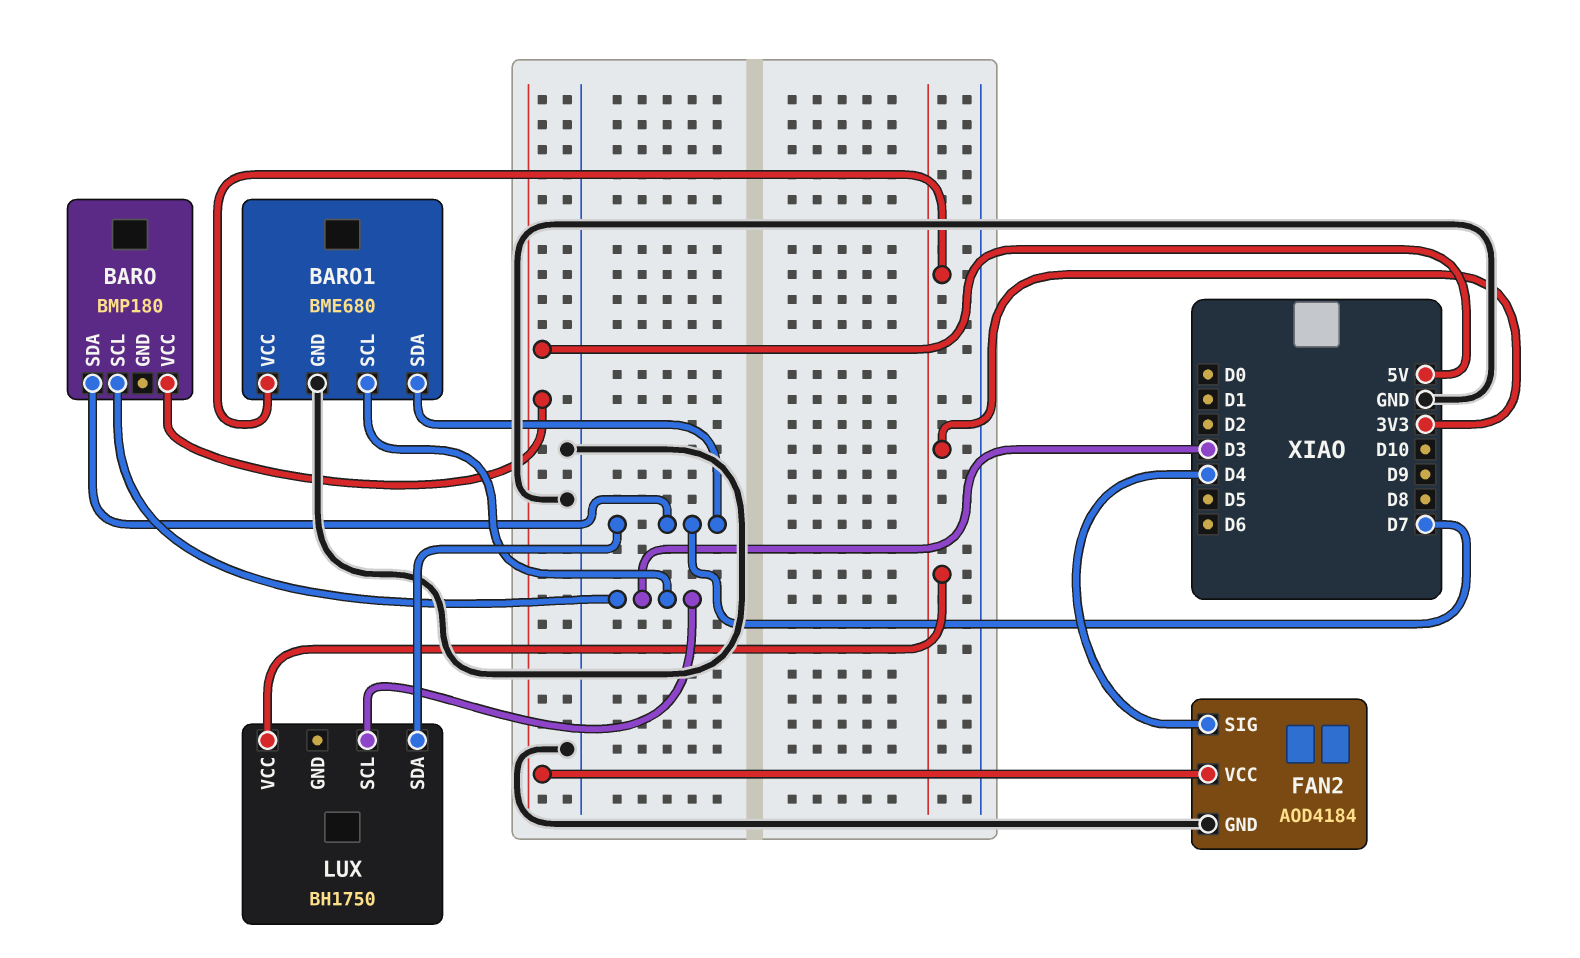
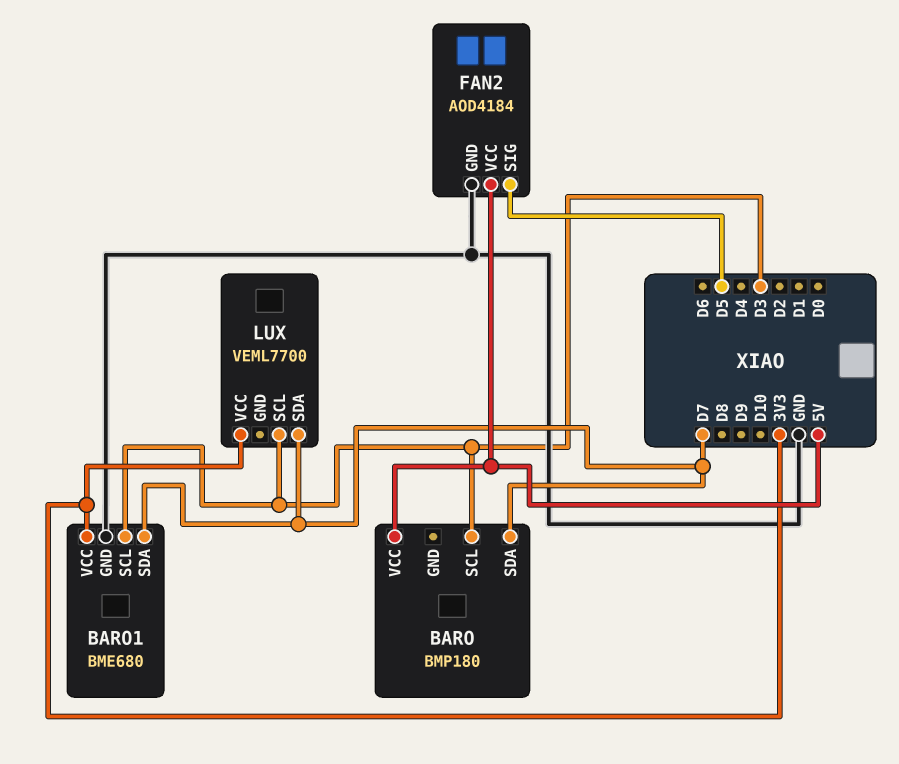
FAN2 pin SIG: D4 -> D5
LUX: BH1750 -> VEML7700

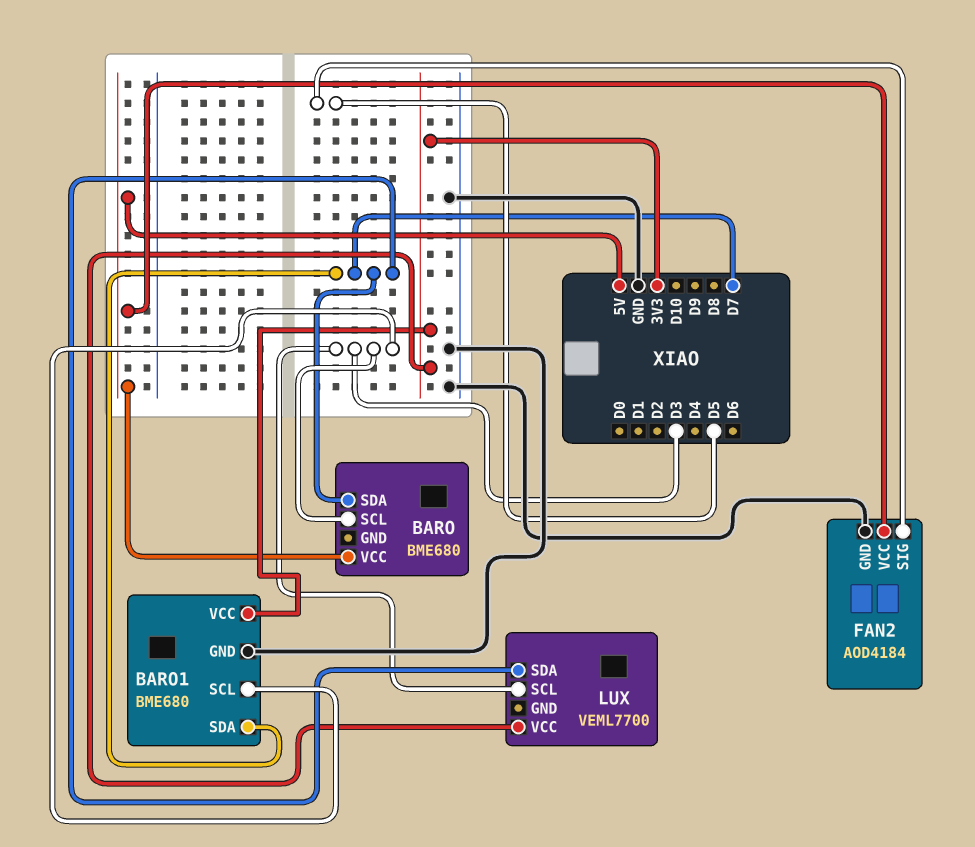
BARO: BMP180 -> BME680

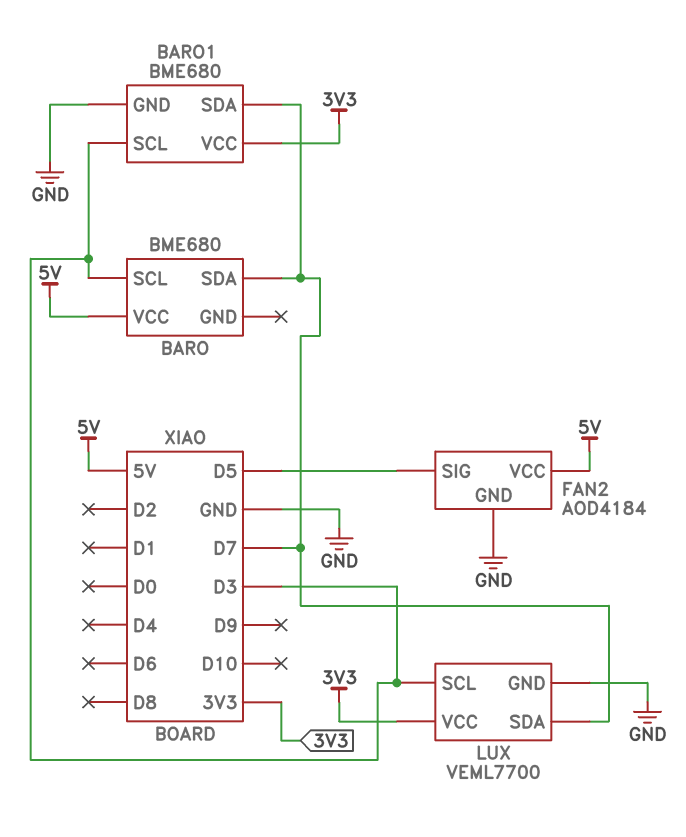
LUX pin GND: none -> GND

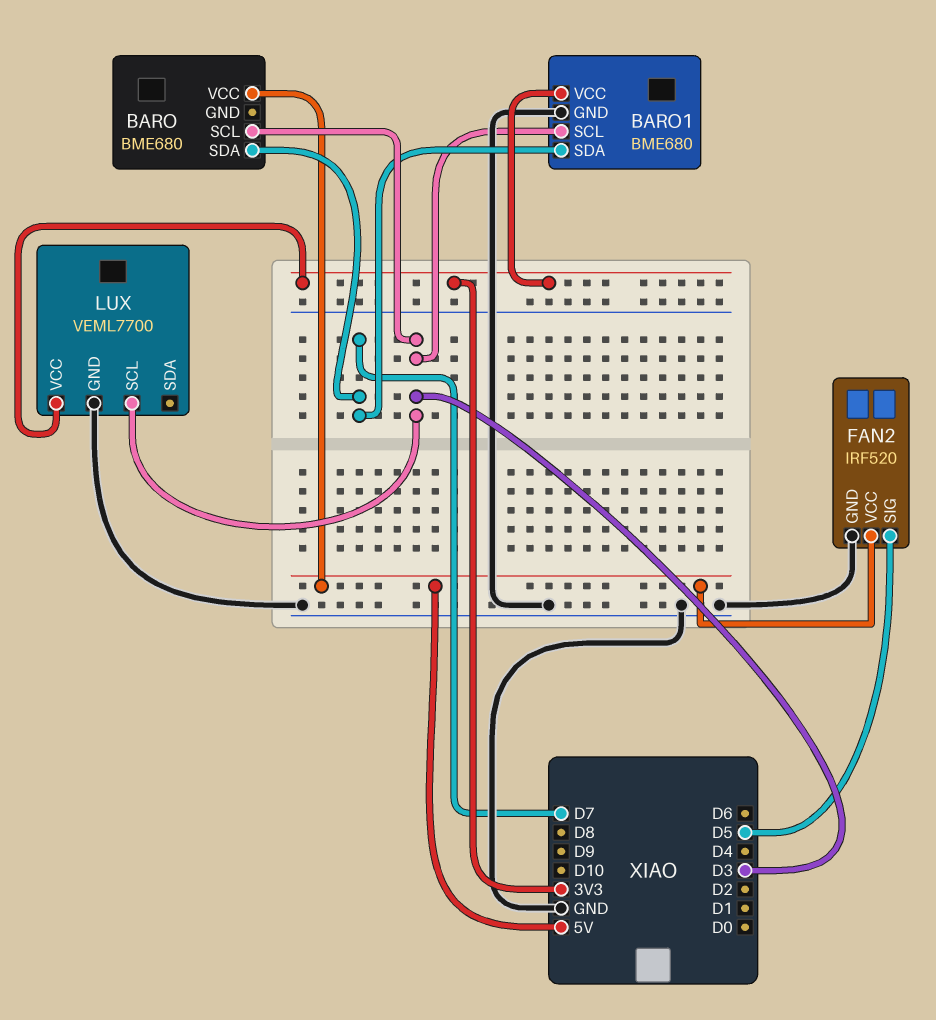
FAN2: AOD4184 -> IRF520
LUX pin SDA: D7 -> none

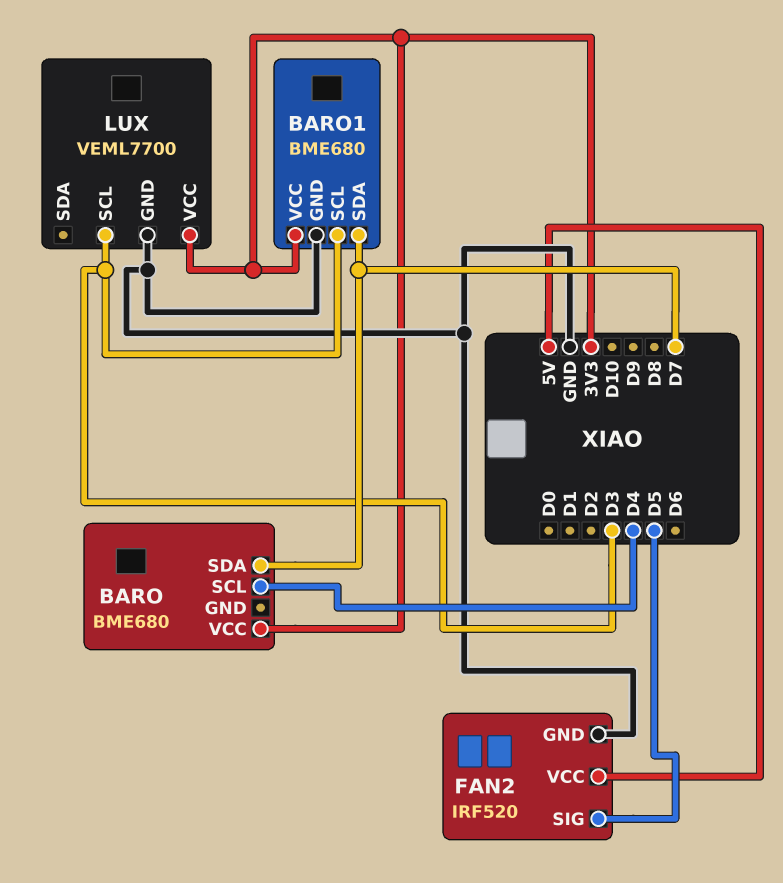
BARO pin SCL: D3 -> D4
BARO pin VCC: 5V -> 3V3

